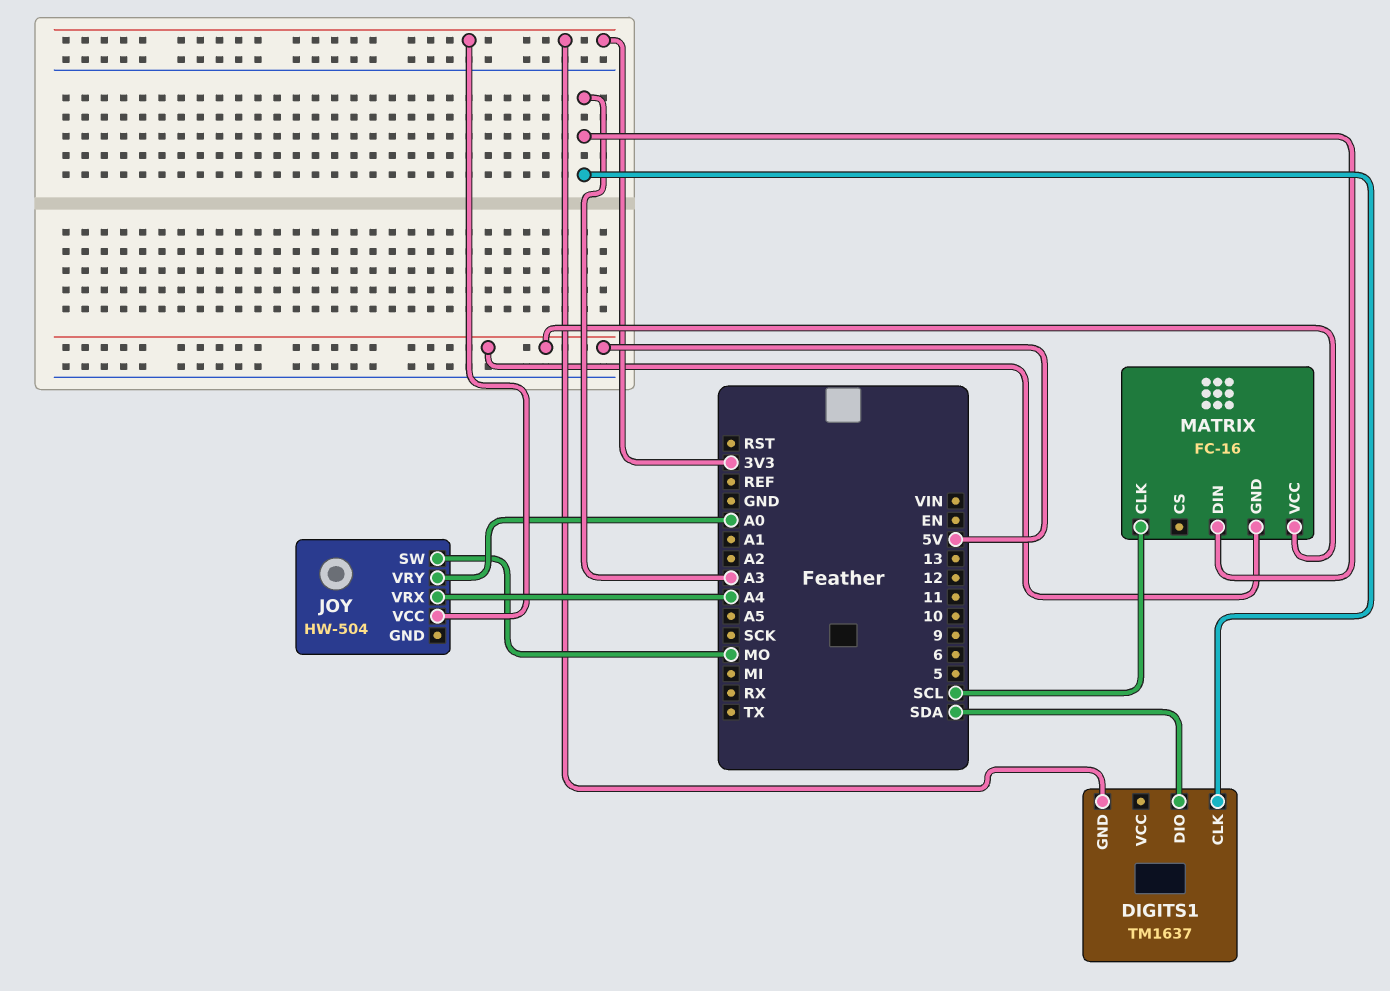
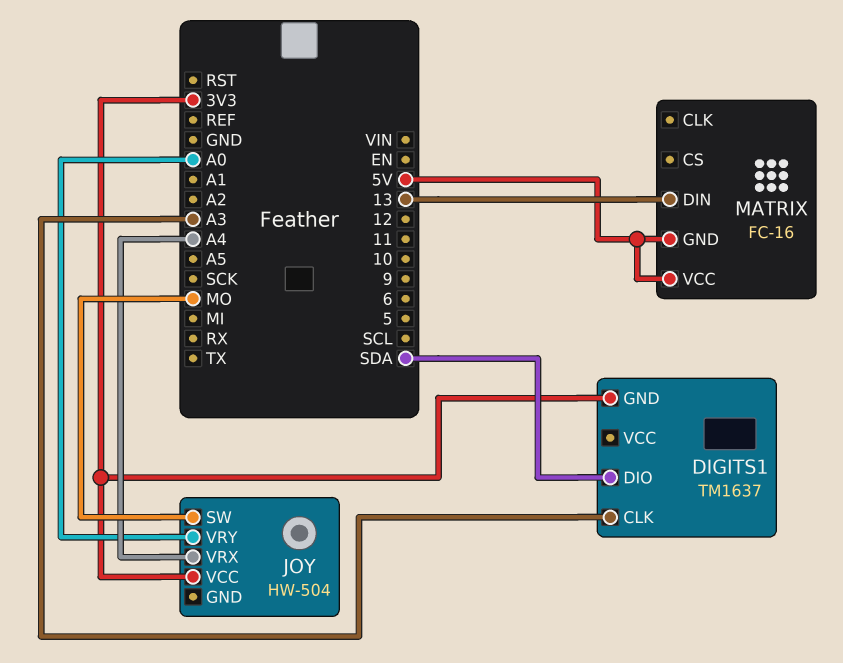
MATRIX pin CLK: SCL -> none
MATRIX pin DIN: A3 -> 13

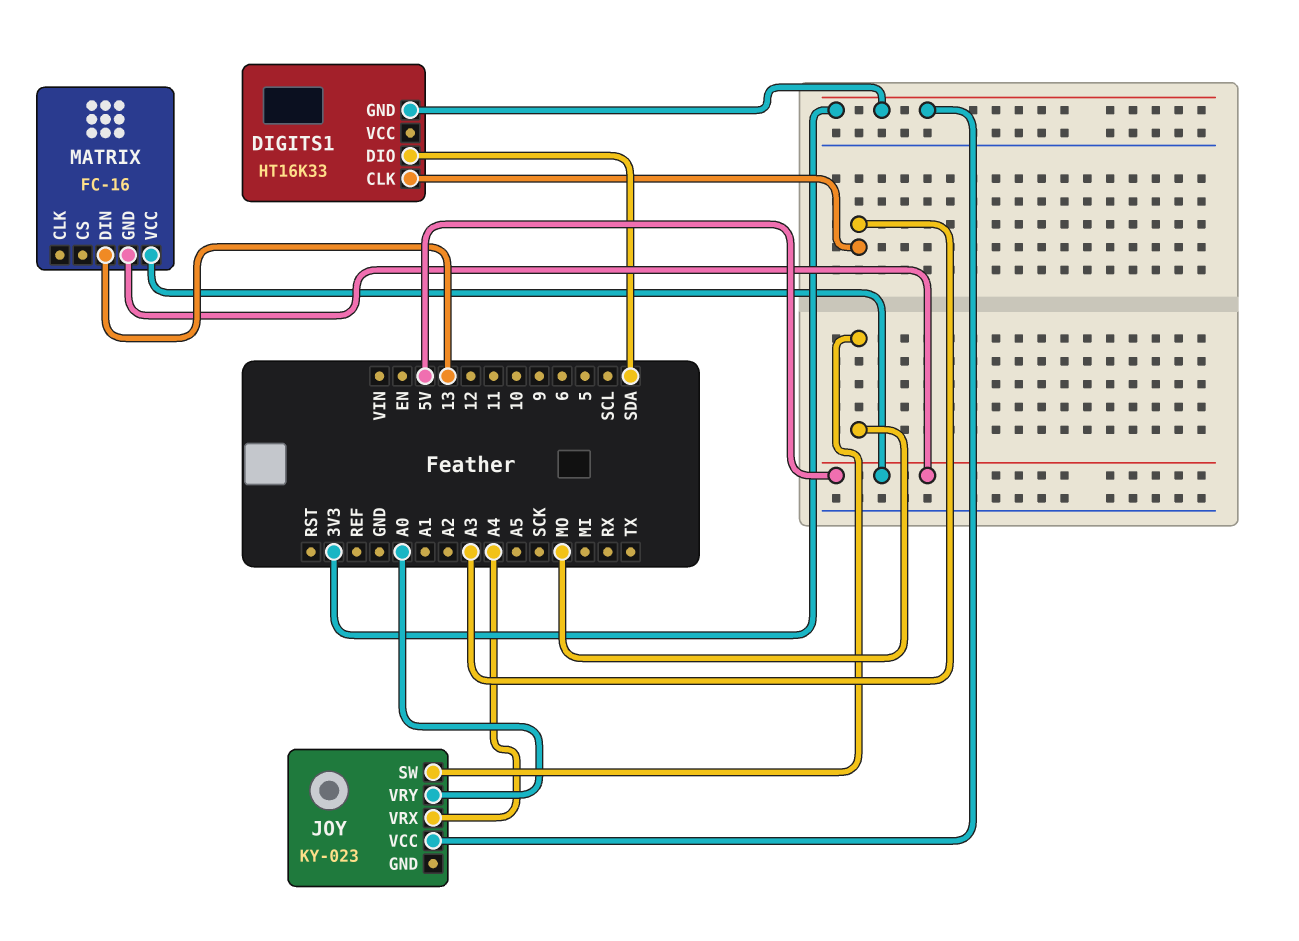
DIGITS1: TM1637 -> HT16K33
JOY: HW-504 -> KY-023

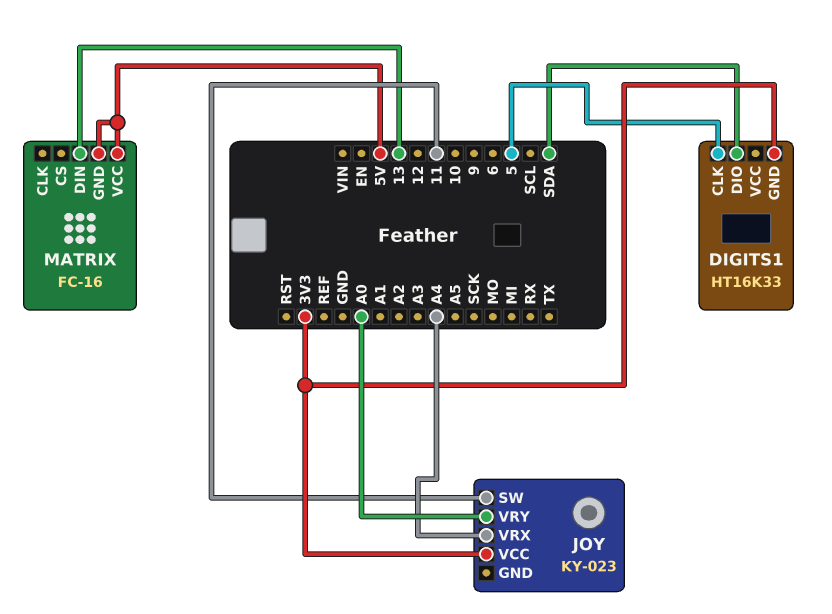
DIGITS1 pin CLK: A3 -> 5
JOY pin SW: MO -> 11

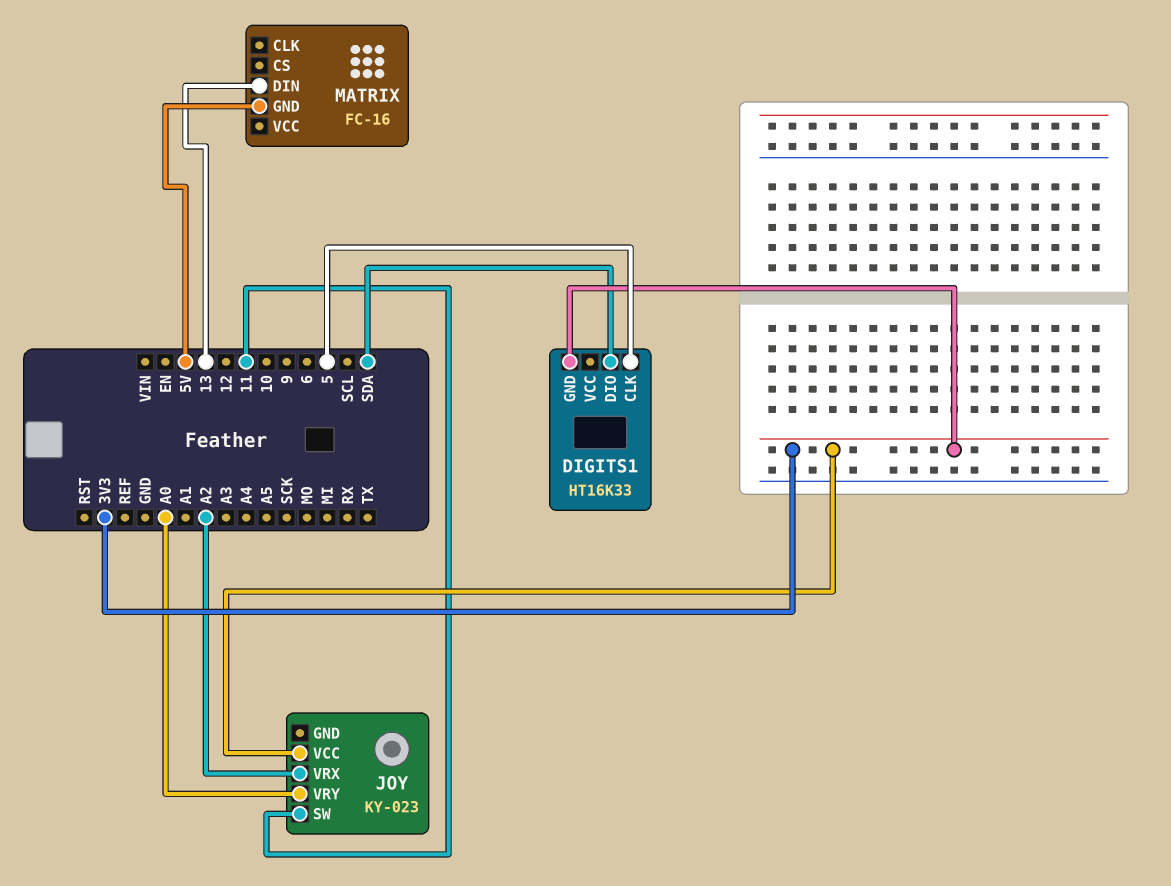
JOY pin VRX: A4 -> A2
MATRIX pin VCC: 5V -> none

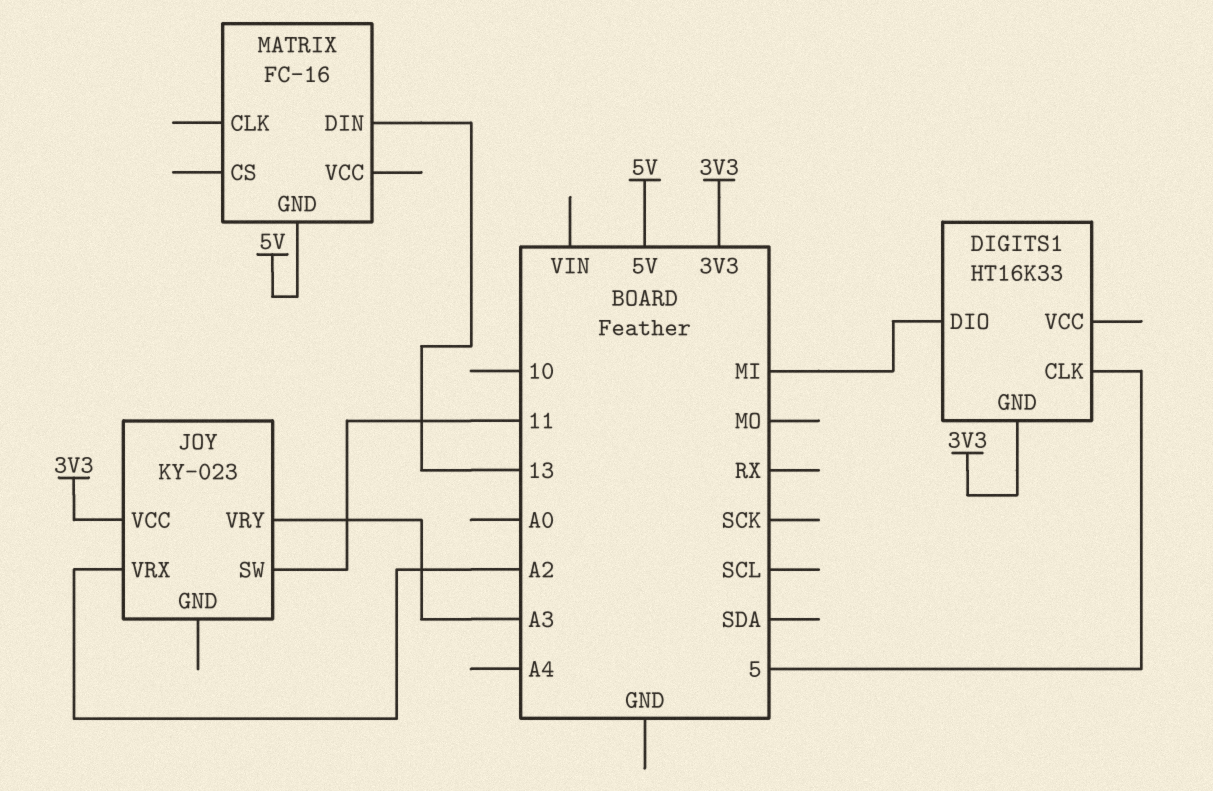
DIGITS1 pin DIO: SDA -> MI
JOY pin VRY: A0 -> A3

